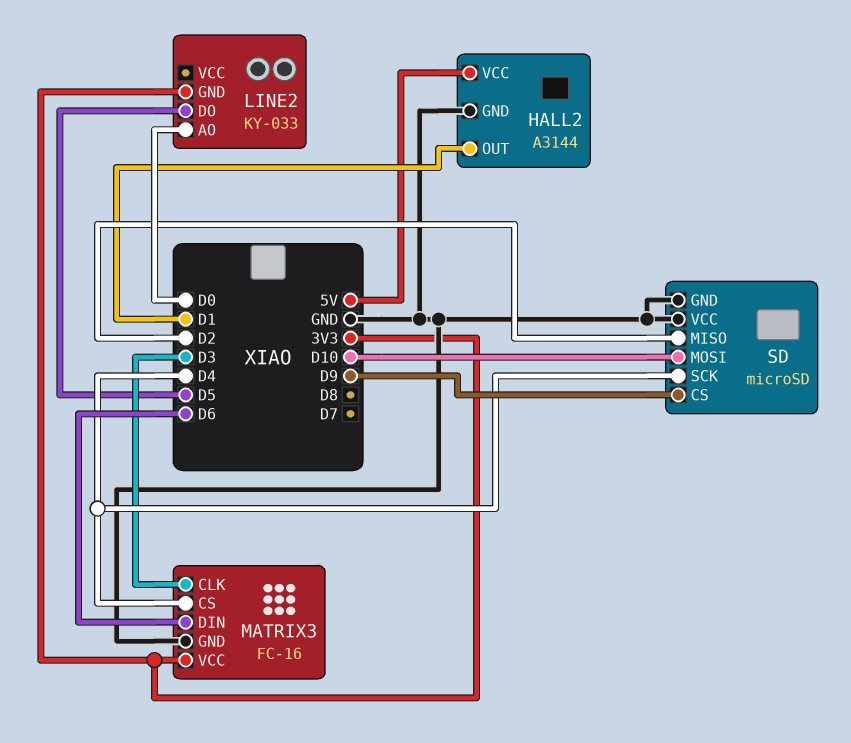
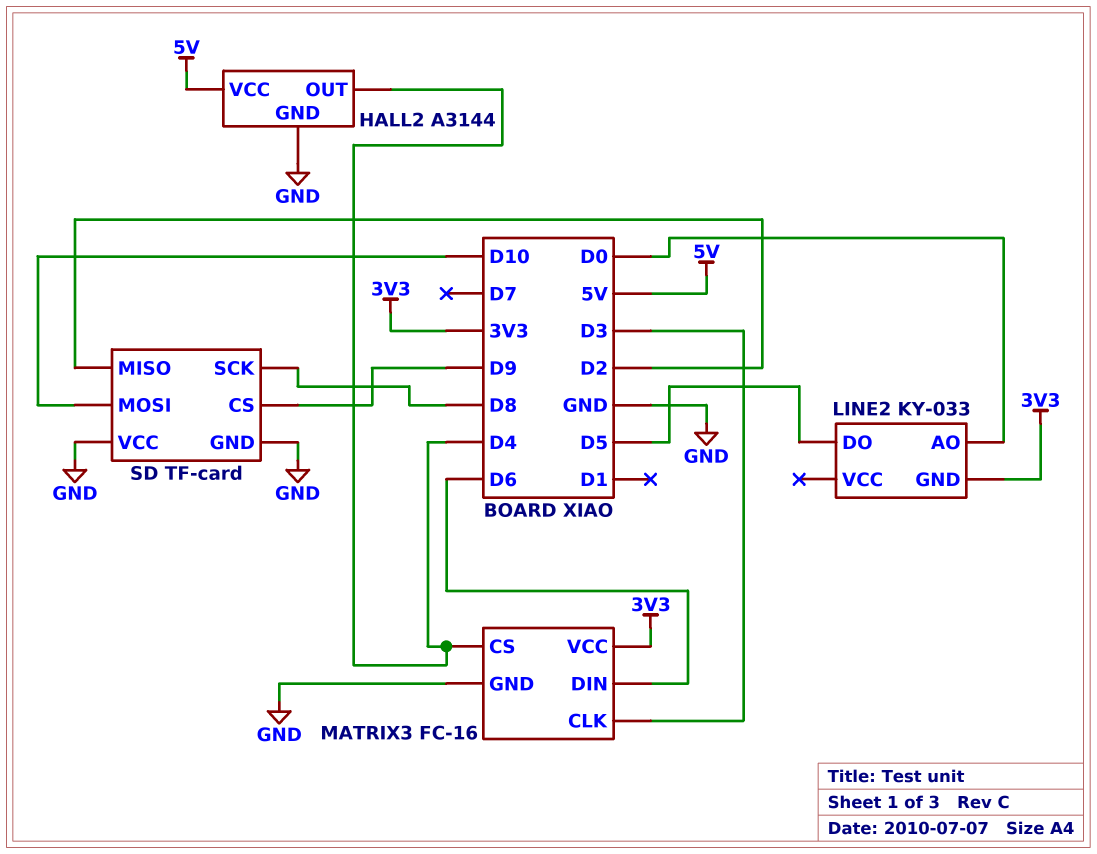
HALL2 pin OUT: D1 -> D4
SD: microSD -> TF-card
SD pin SCK: D4 -> D8

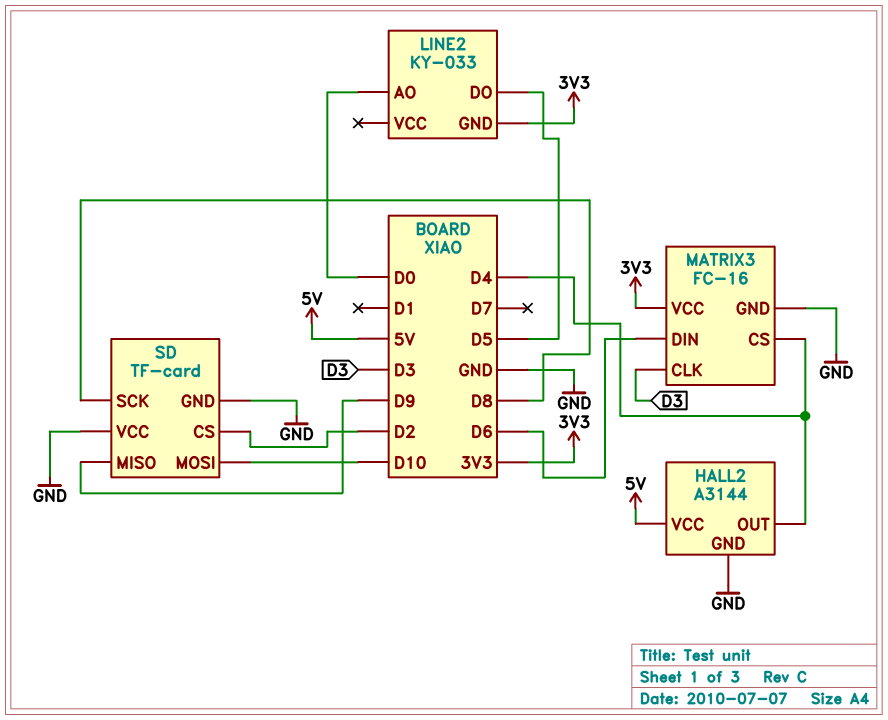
SD pin CS: D9 -> D2
SD pin MISO: D2 -> D9

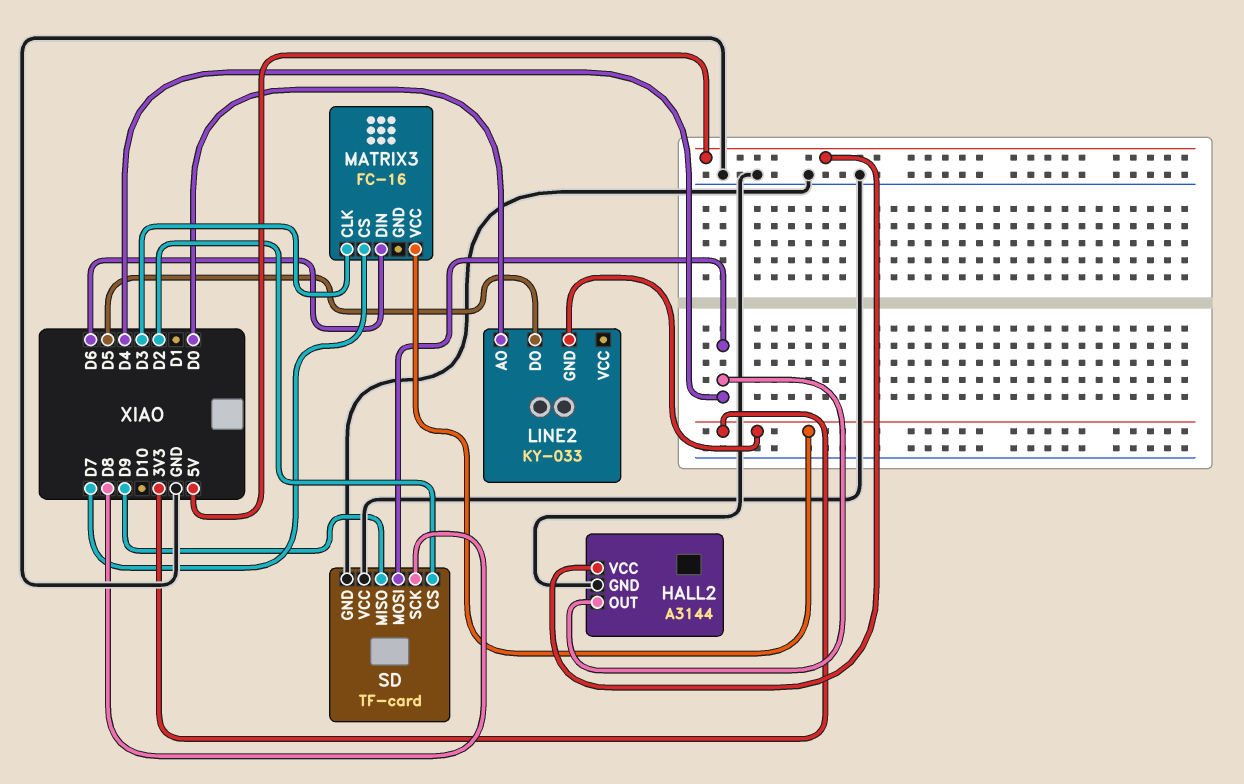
MATRIX3 pin CS: D4 -> D7
MATRIX3 pin GND: GND -> none
SD pin MOSI: D10 -> D4

